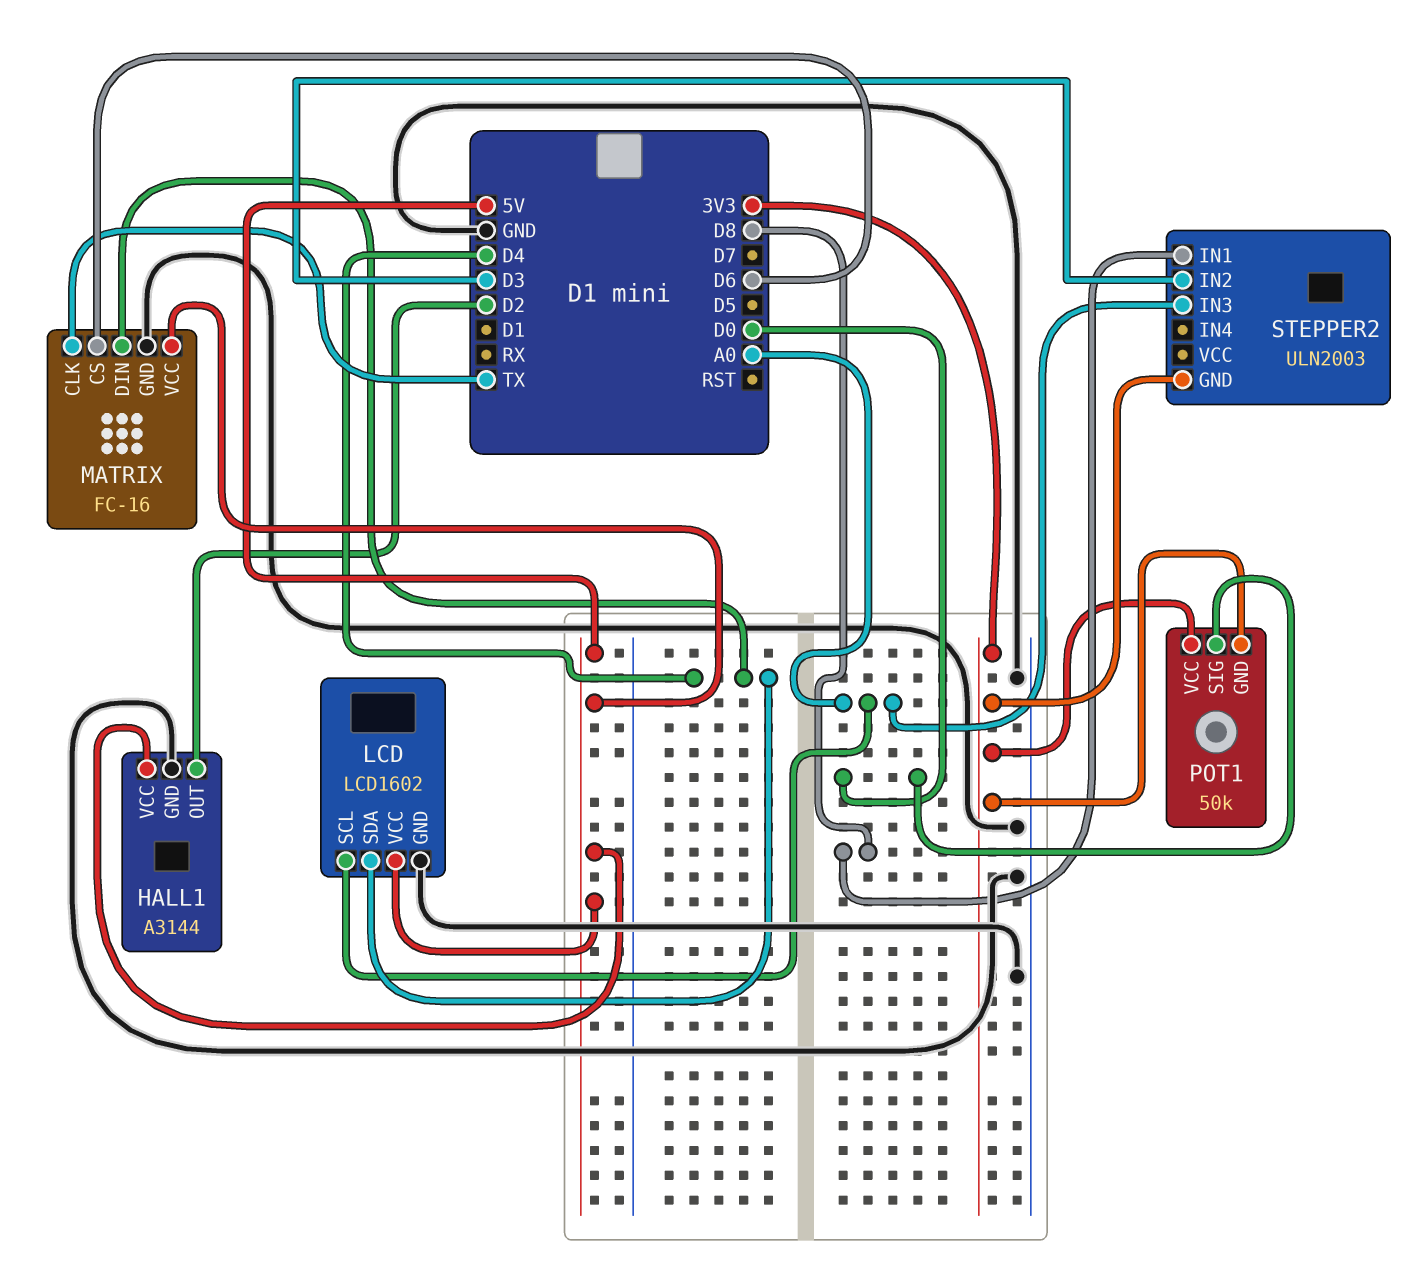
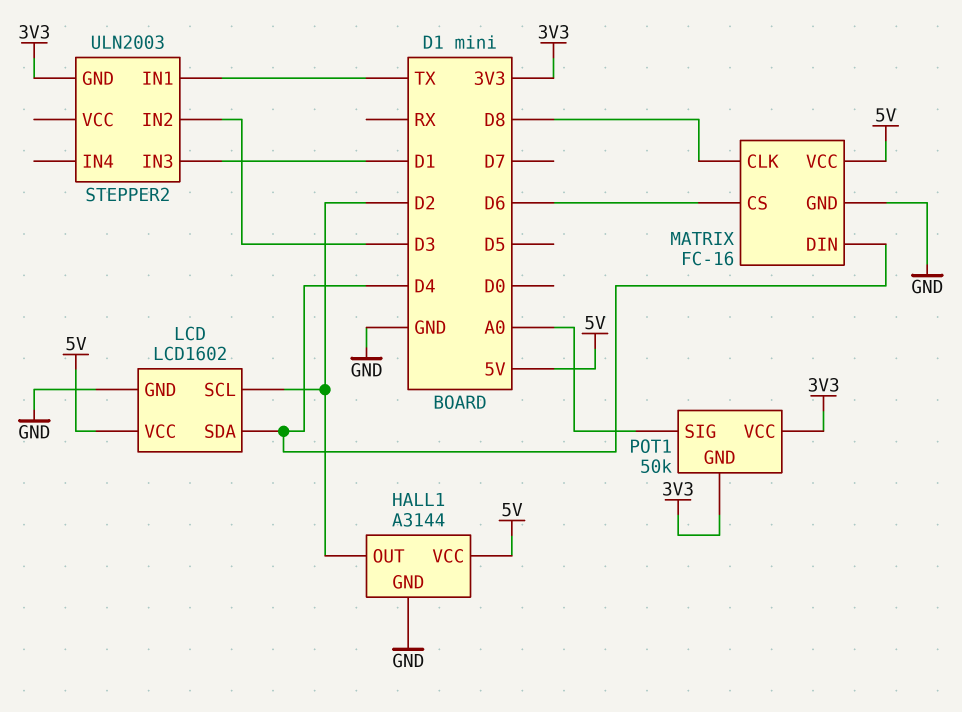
LCD pin SCL: A0 -> D2
MATRIX pin CLK: TX -> D8
POT1 pin SIG: D0 -> A0
STEPPER2 pin IN1: D8 -> TX
STEPPER2 pin IN3: A0 -> D1

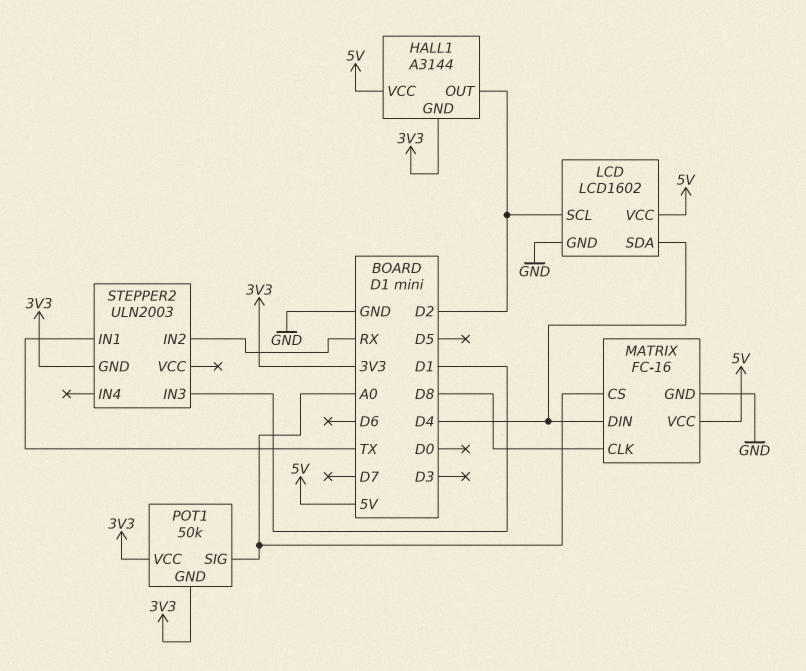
HALL1 pin GND: GND -> 3V3
MATRIX pin CS: D6 -> A0
STEPPER2 pin IN2: D3 -> RX

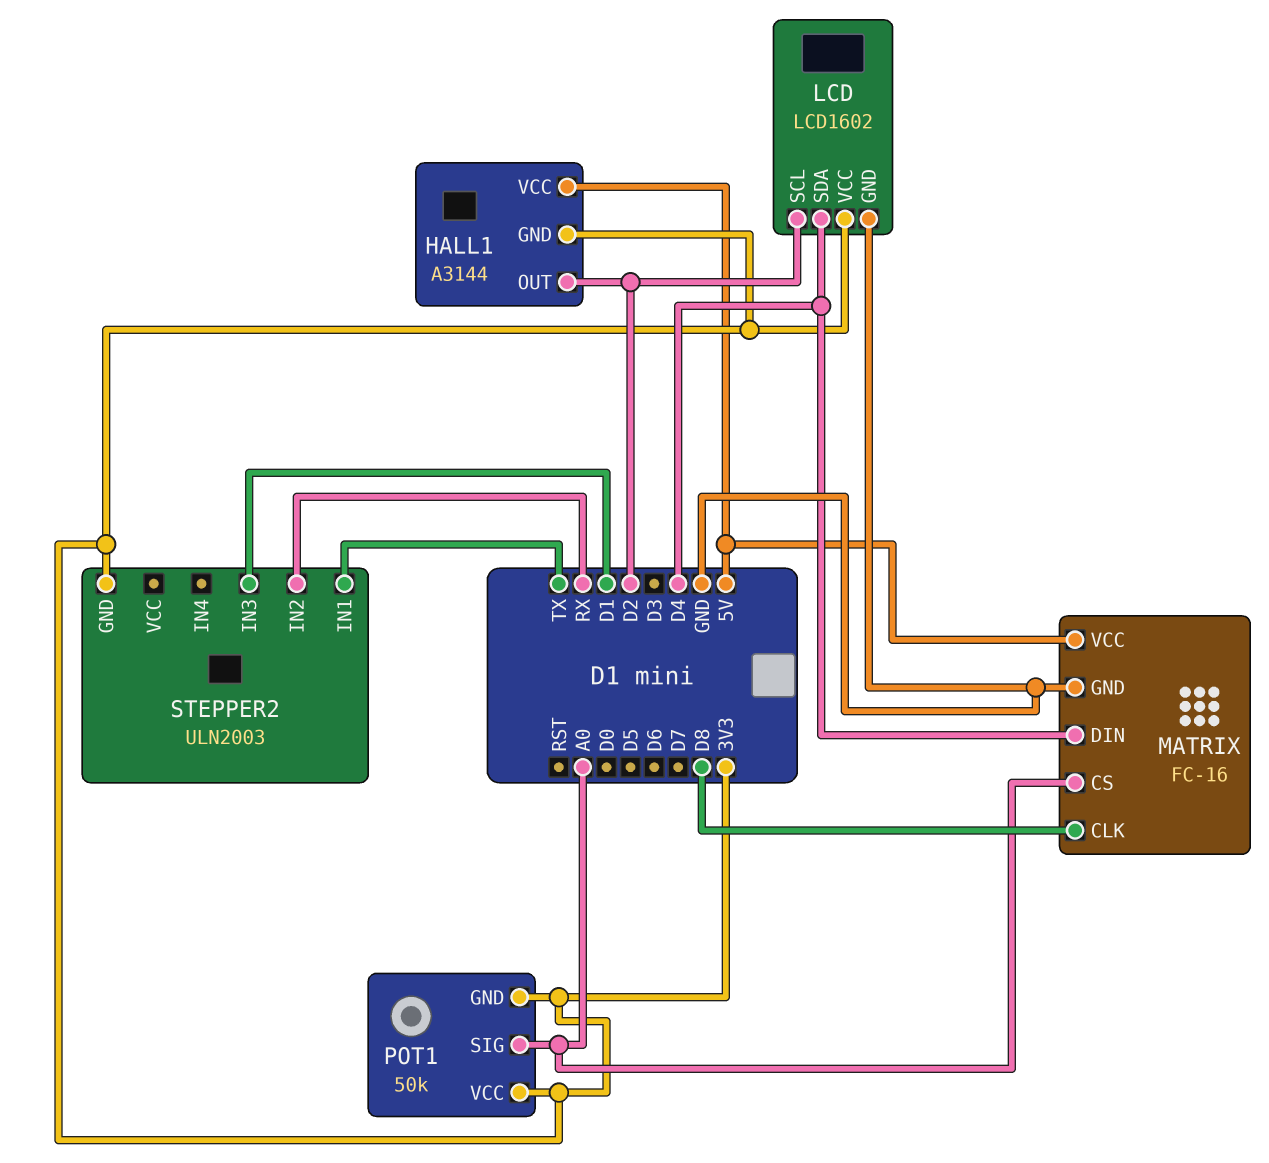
LCD pin VCC: 5V -> 3V3

